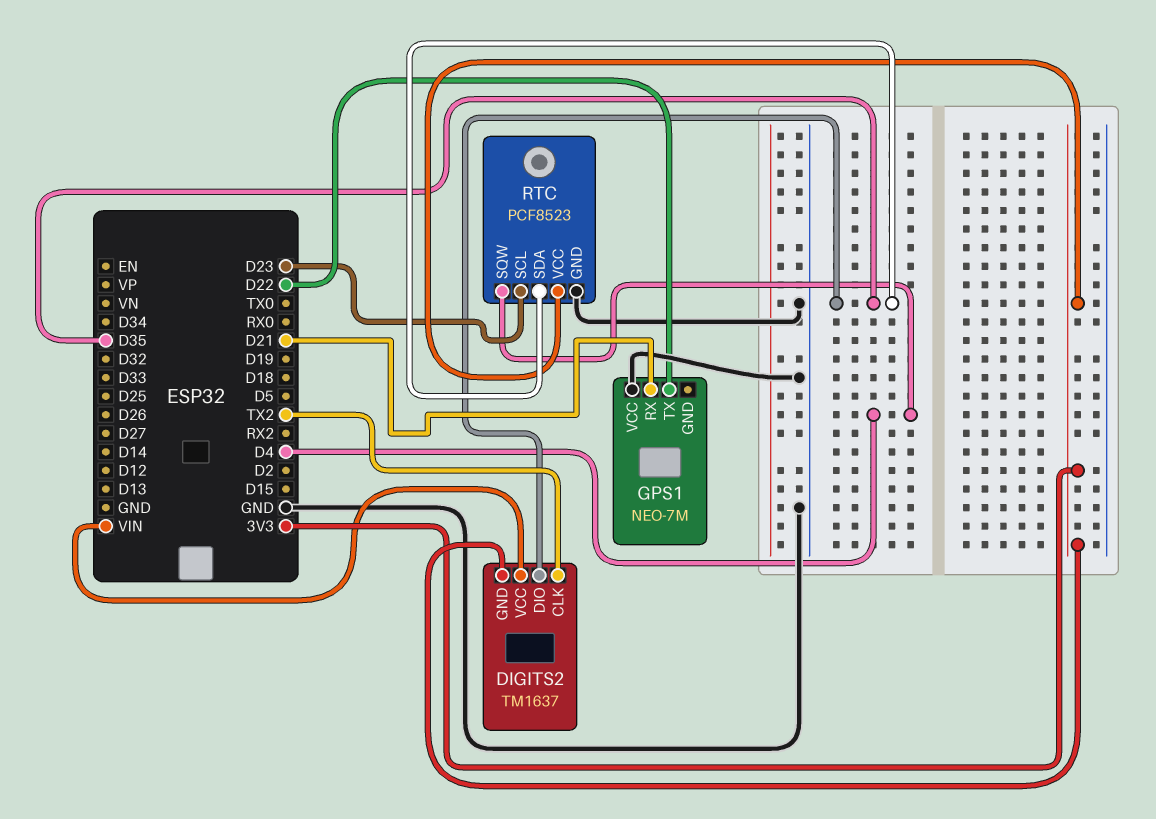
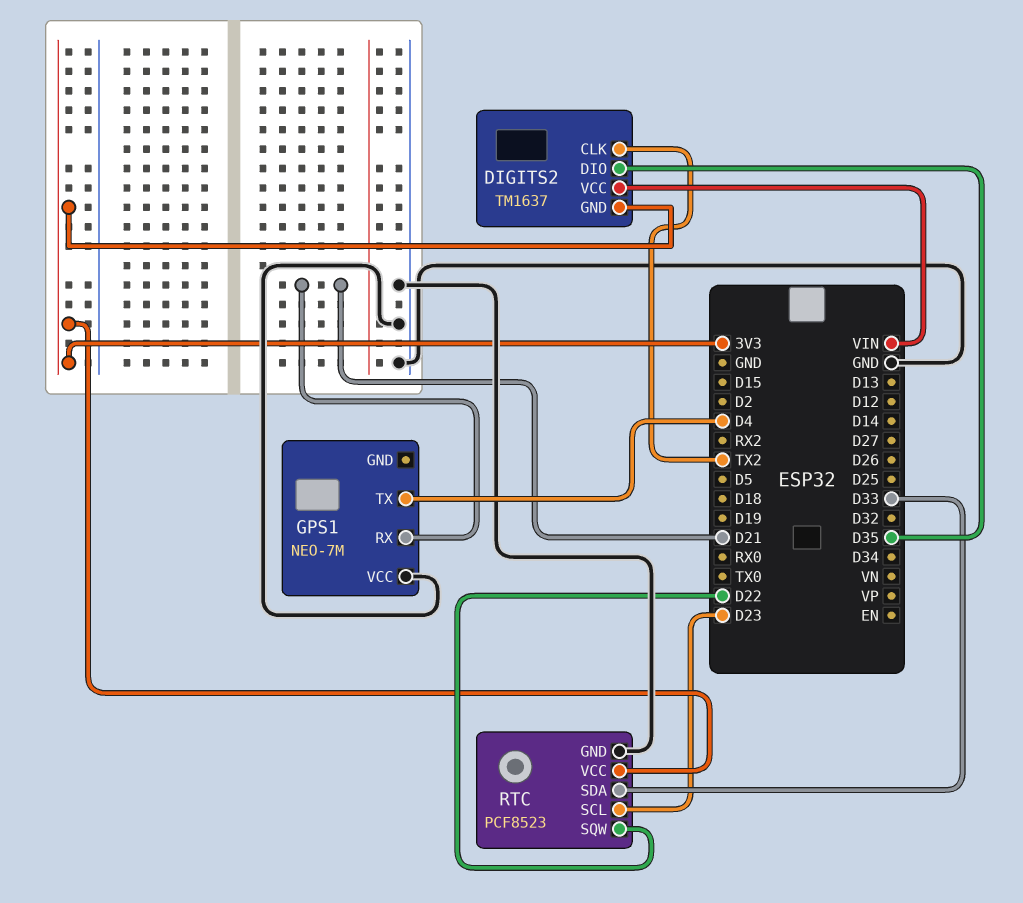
GPS1 pin TX: D22 -> D4
RTC pin SDA: D35 -> D33
RTC pin SQW: D4 -> D22

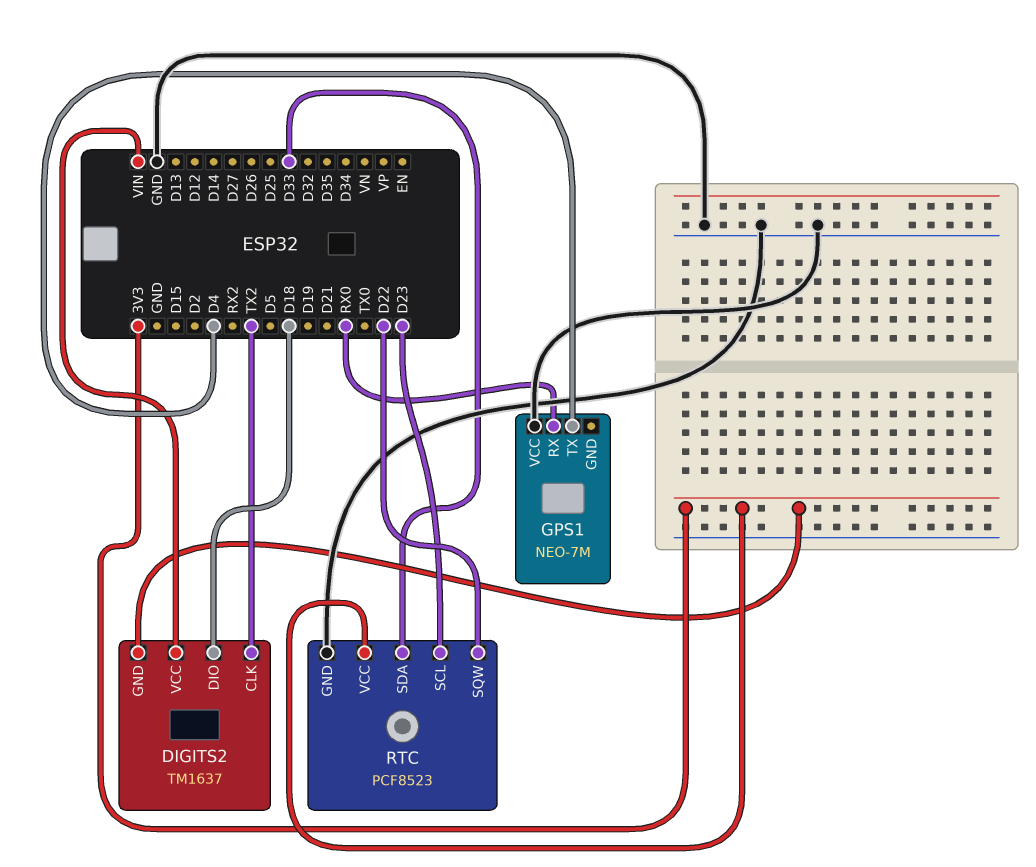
DIGITS2 pin DIO: D35 -> D18
GPS1 pin RX: D21 -> RX0

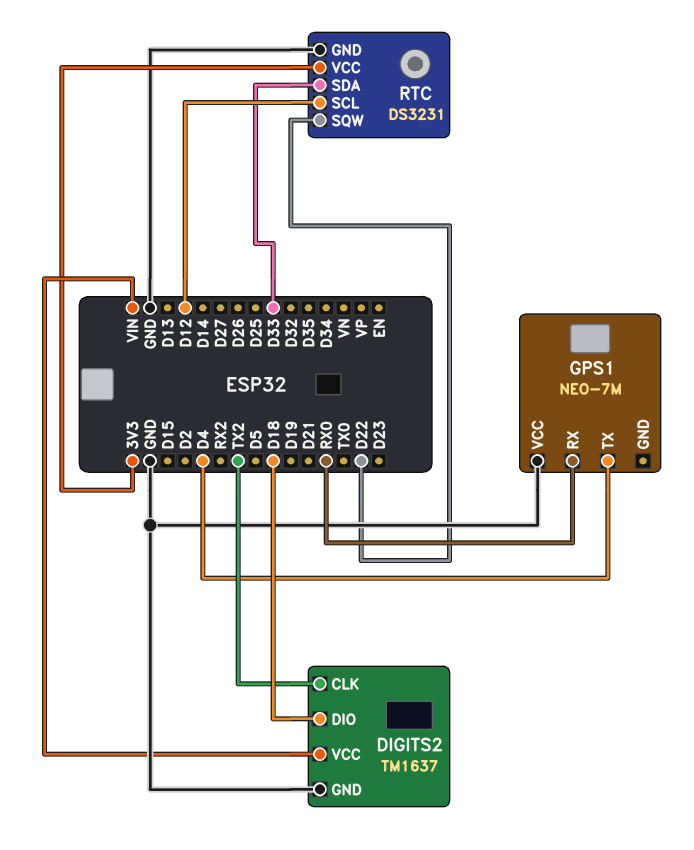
DIGITS2 pin GND: 3V3 -> GND
RTC: PCF8523 -> DS3231
RTC pin SCL: D23 -> D12

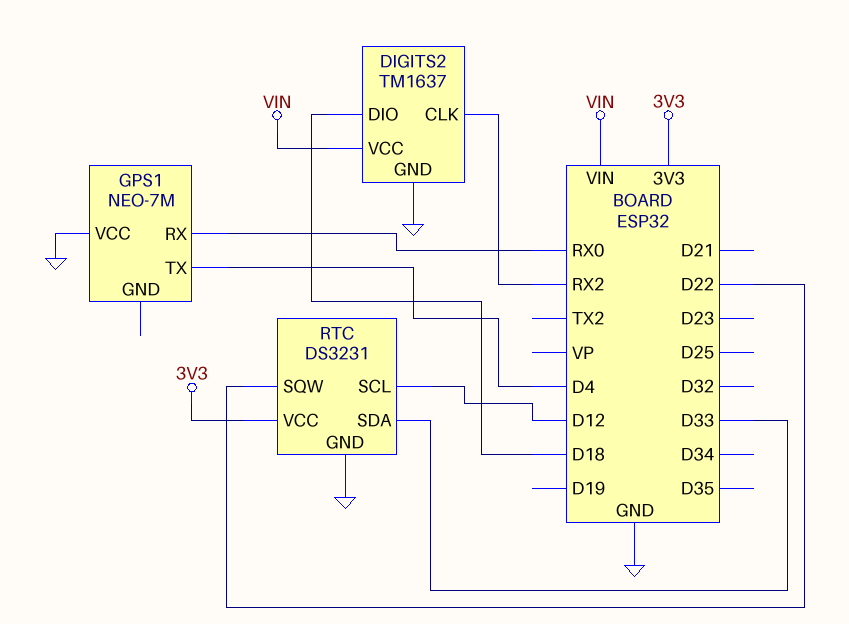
DIGITS2 pin CLK: TX2 -> RX2

